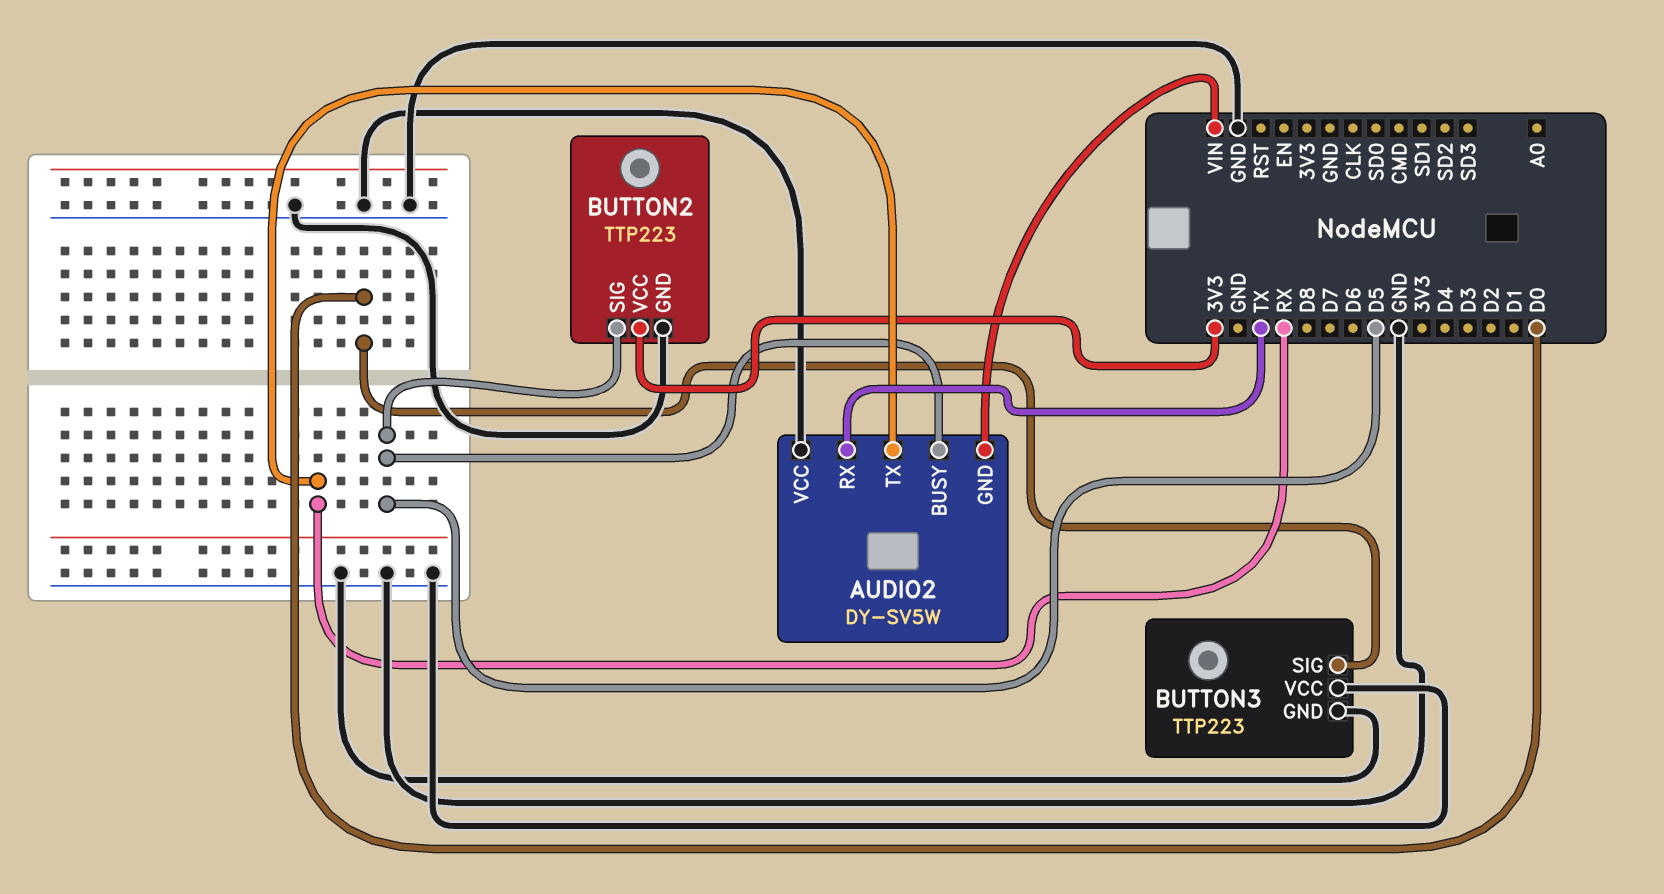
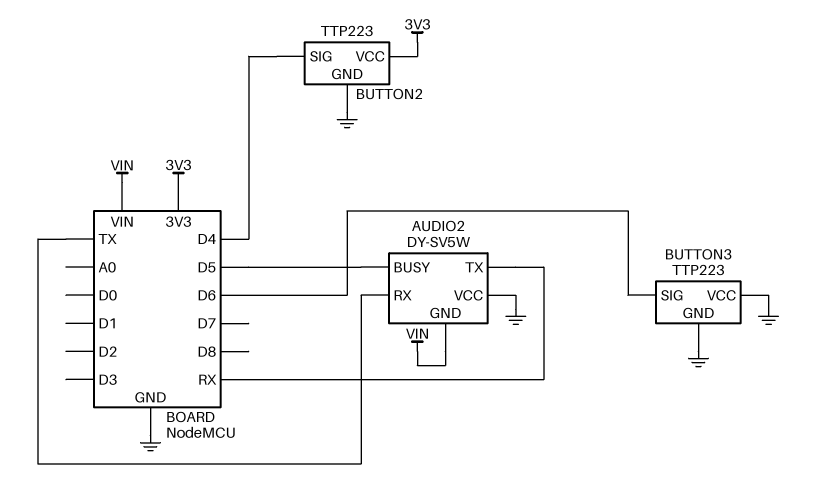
BUTTON2 pin SIG: D5 -> D4
BUTTON3 pin SIG: D0 -> D6

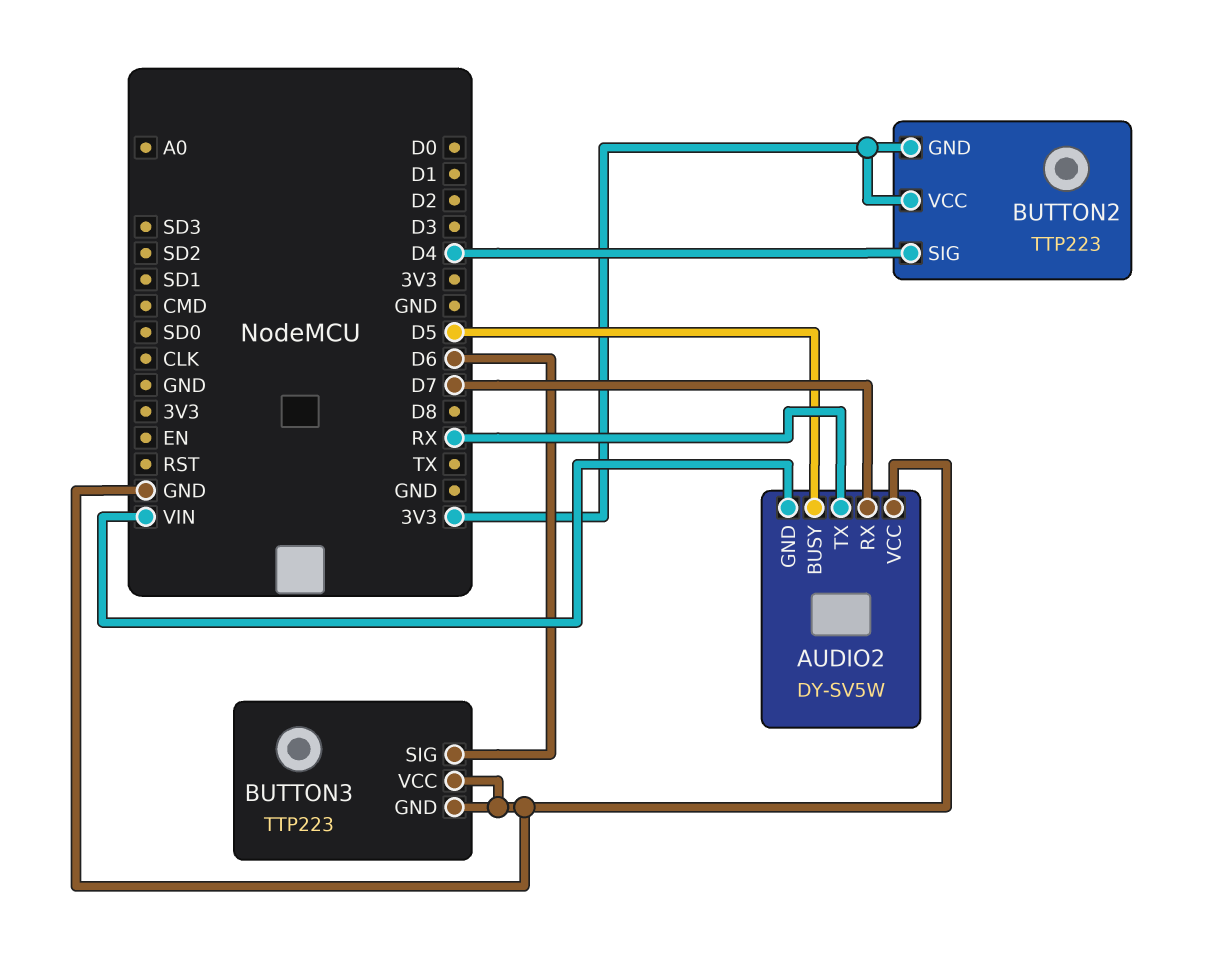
AUDIO2 pin RX: TX -> D7
BUTTON2 pin GND: GND -> 3V3

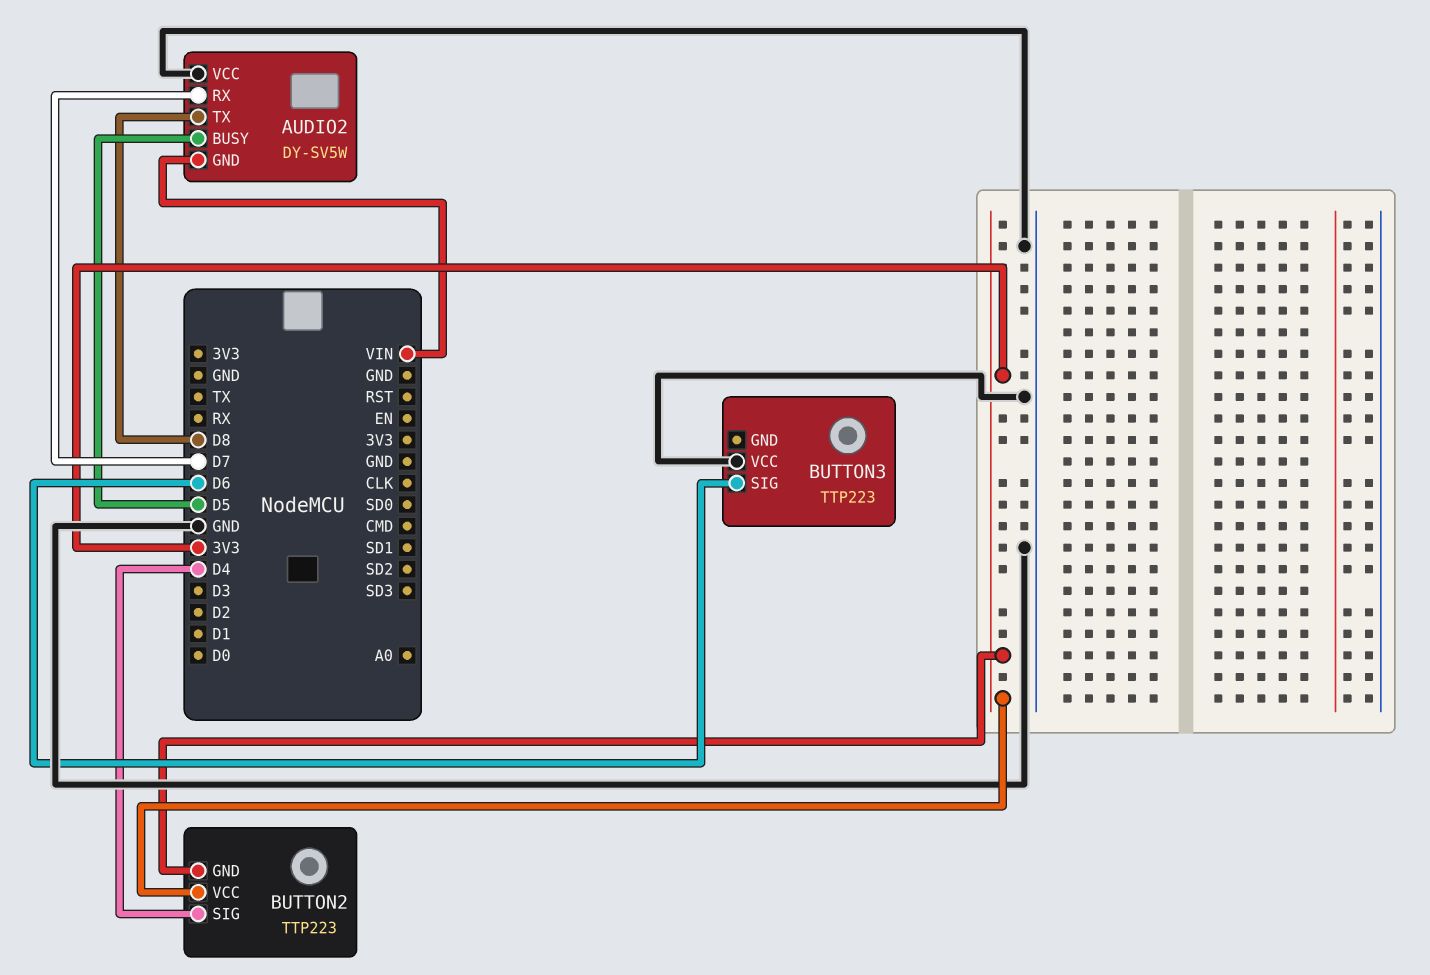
AUDIO2 pin TX: RX -> D8
BUTTON3 pin GND: GND -> none

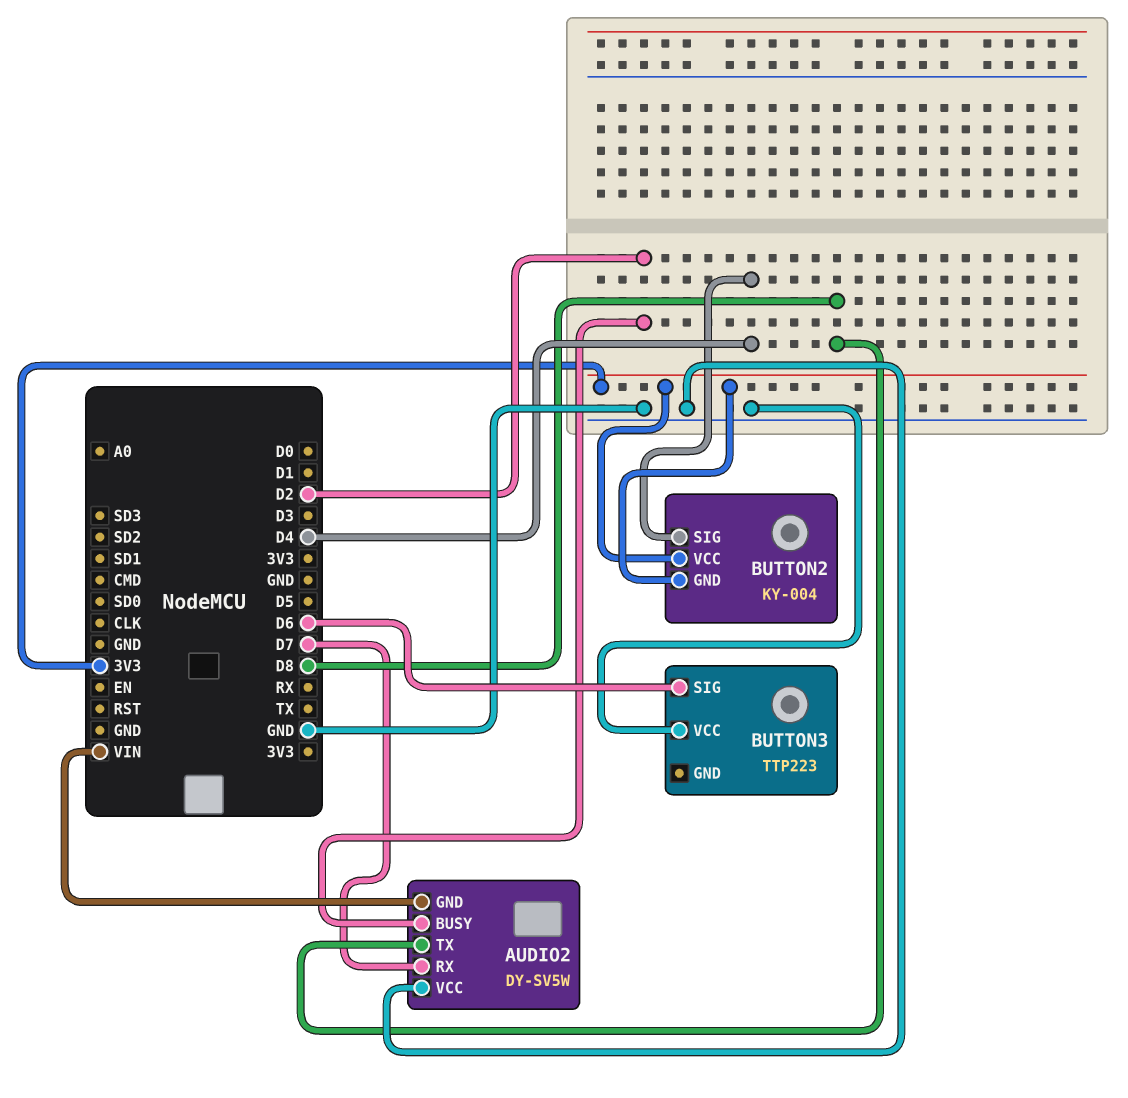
AUDIO2 pin BUSY: D5 -> D2
BUTTON2: TTP223 -> KY-004

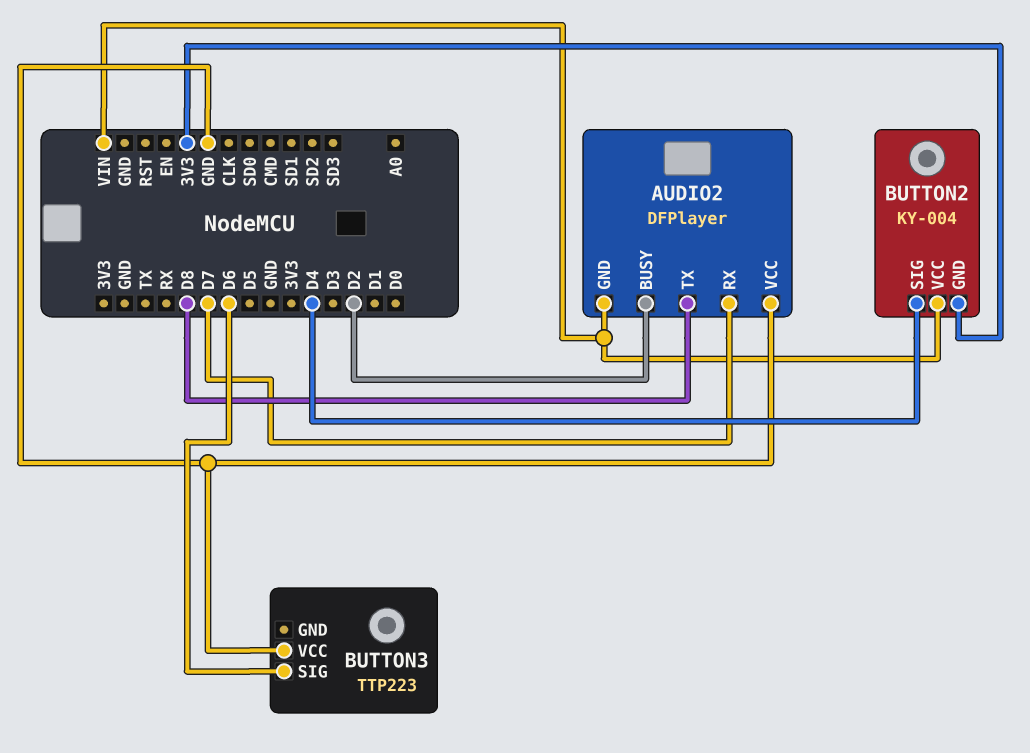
AUDIO2: DY-SV5W -> DFPlayer
BUTTON2 pin VCC: 3V3 -> VIN

